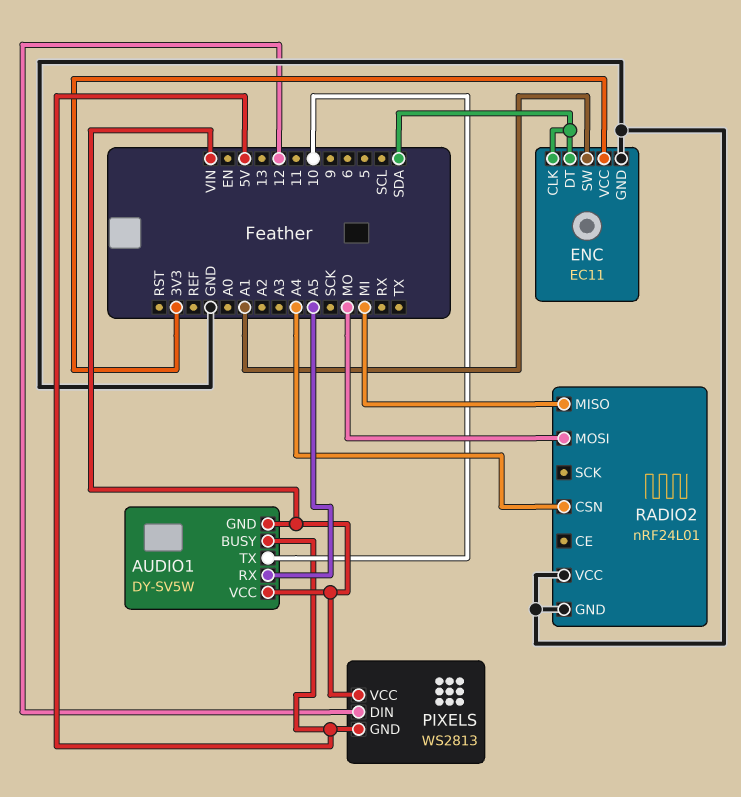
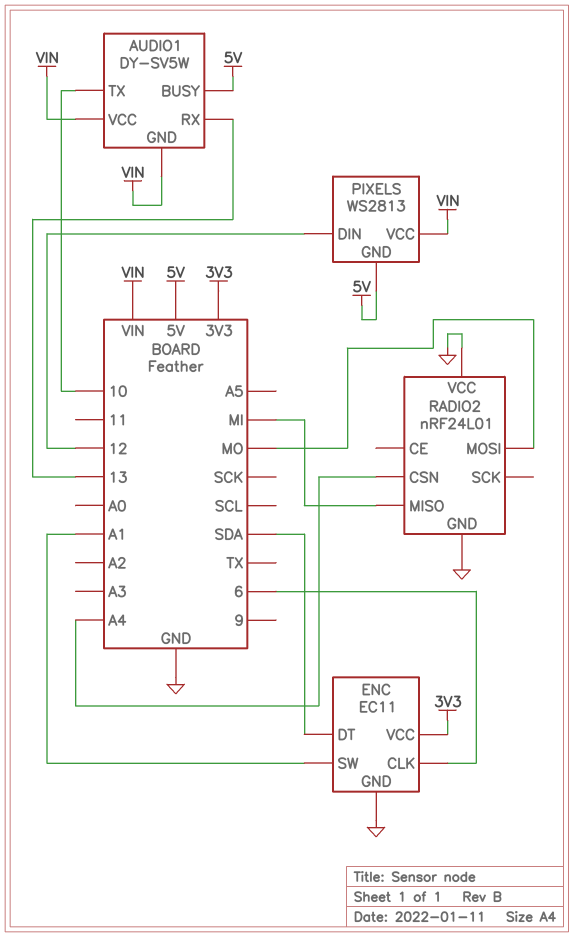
AUDIO1 pin RX: A5 -> 13
ENC pin CLK: SDA -> 6

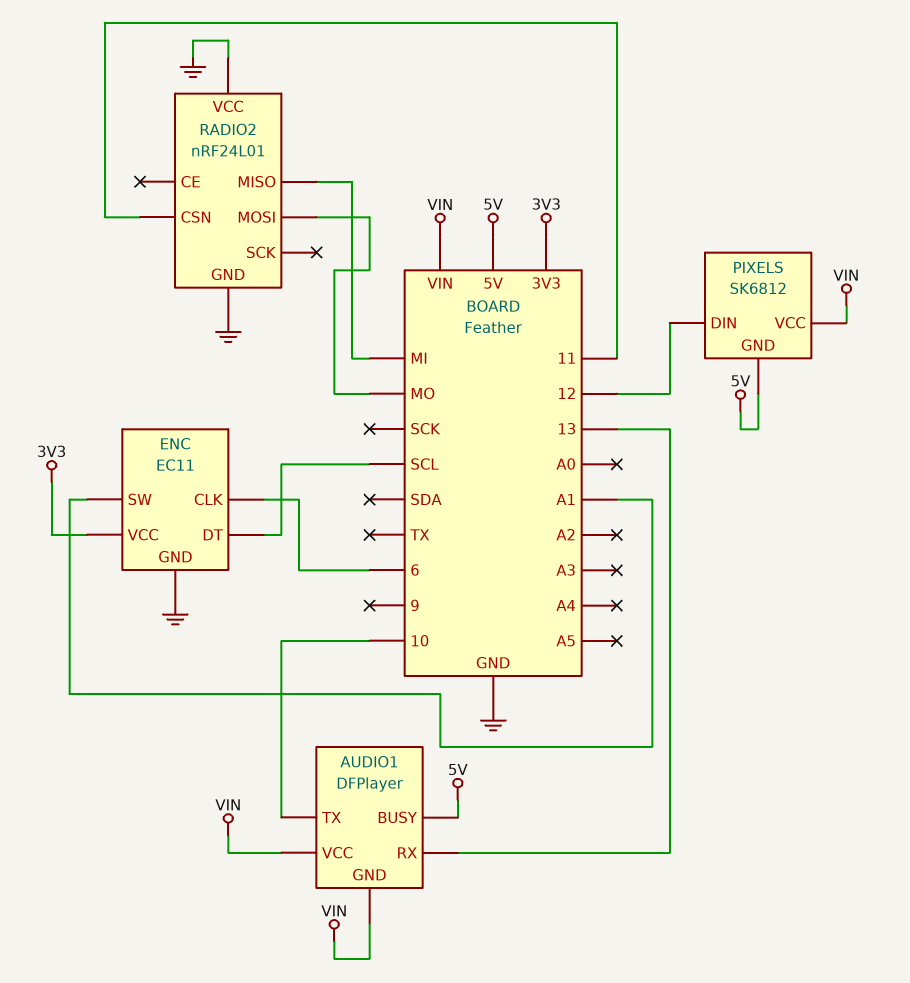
AUDIO1: DY-SV5W -> DFPlayer
ENC pin DT: SDA -> SCL
PIXELS: WS2813 -> SK6812
RADIO2 pin CSN: A4 -> 11

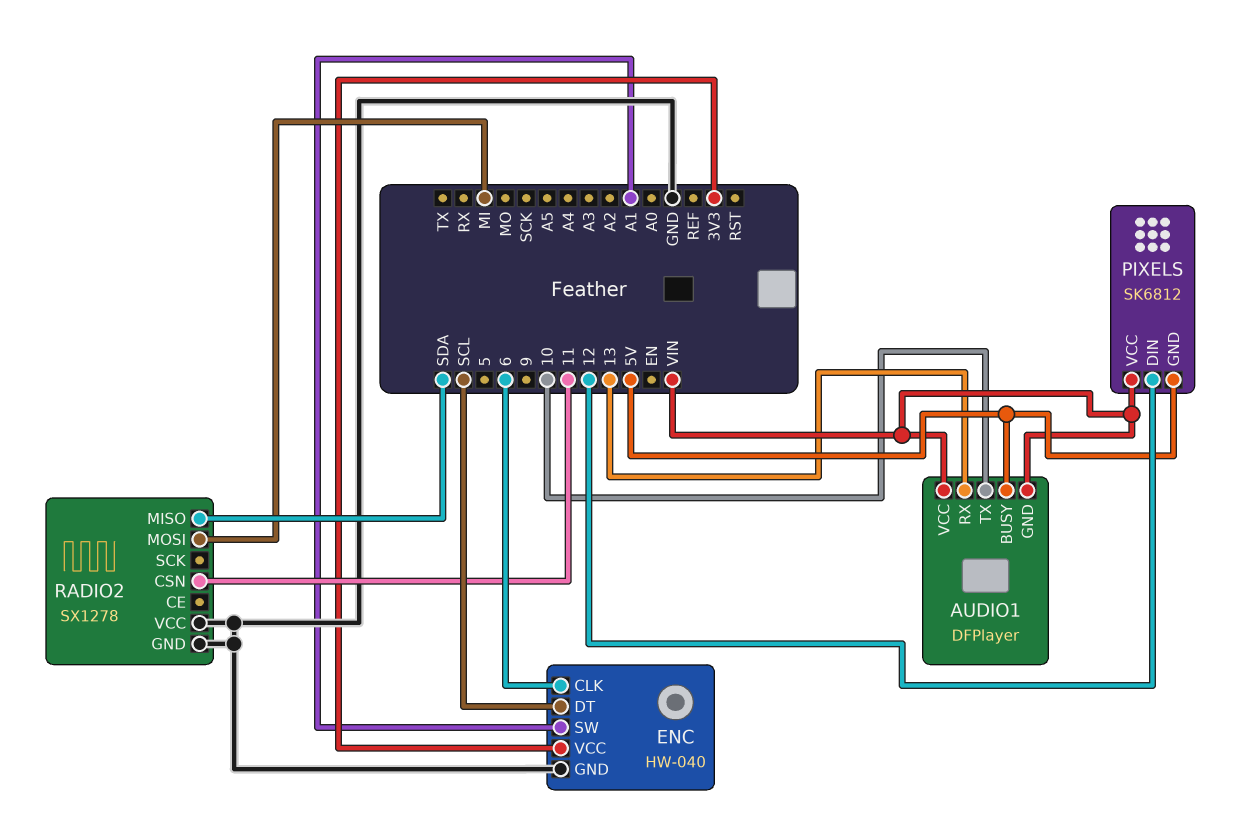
ENC: EC11 -> HW-040
RADIO2: nRF24L01 -> SX1278
RADIO2 pin MISO: MI -> SDA
RADIO2 pin MOSI: MO -> MI

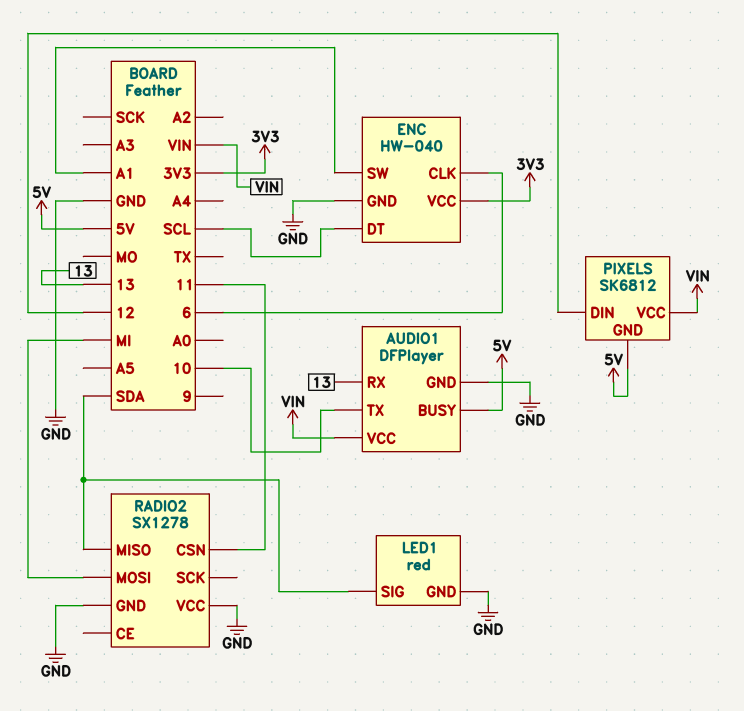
AUDIO1 pin GND: VIN -> GND
LED1: none -> red
LED1 pin GND: none -> GND
LED1 pin SIG: none -> SDA

